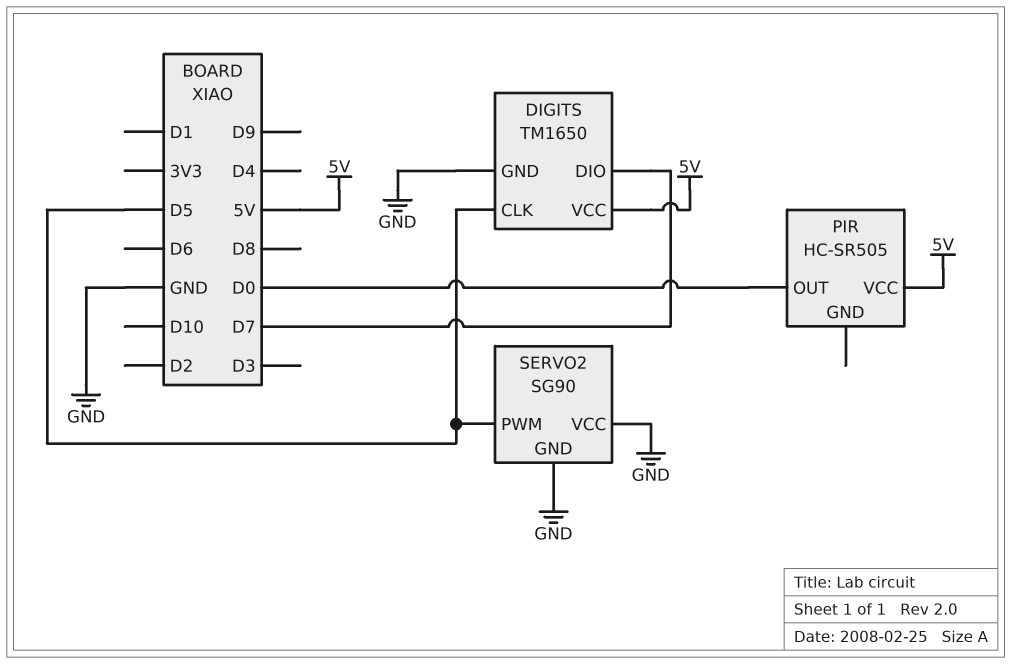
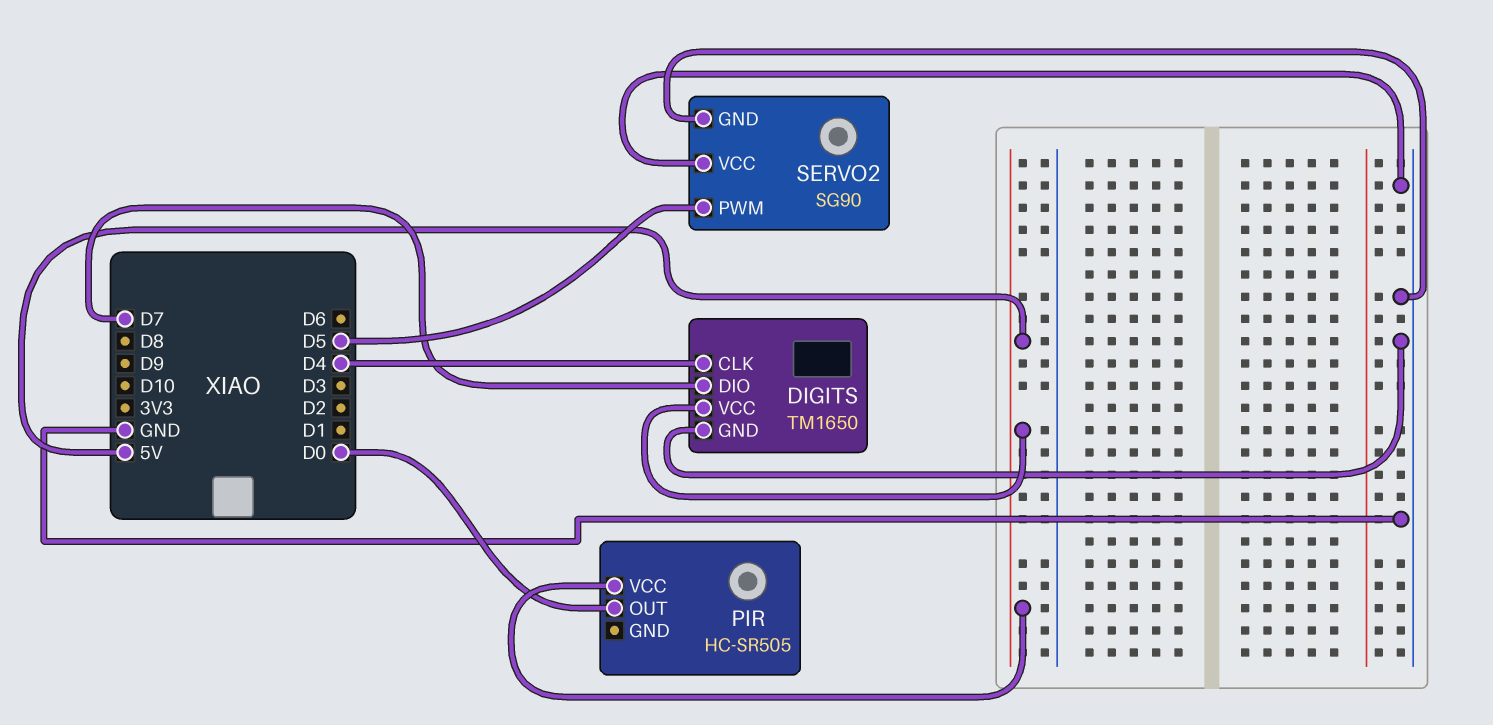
DIGITS pin CLK: D5 -> D4

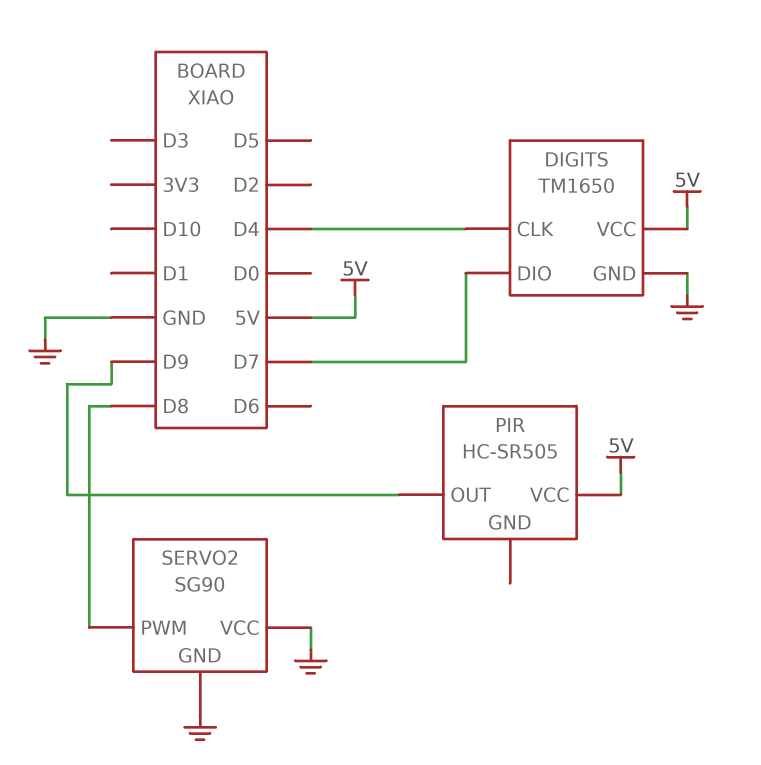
PIR pin OUT: D0 -> D9
SERVO2 pin PWM: D5 -> D8

